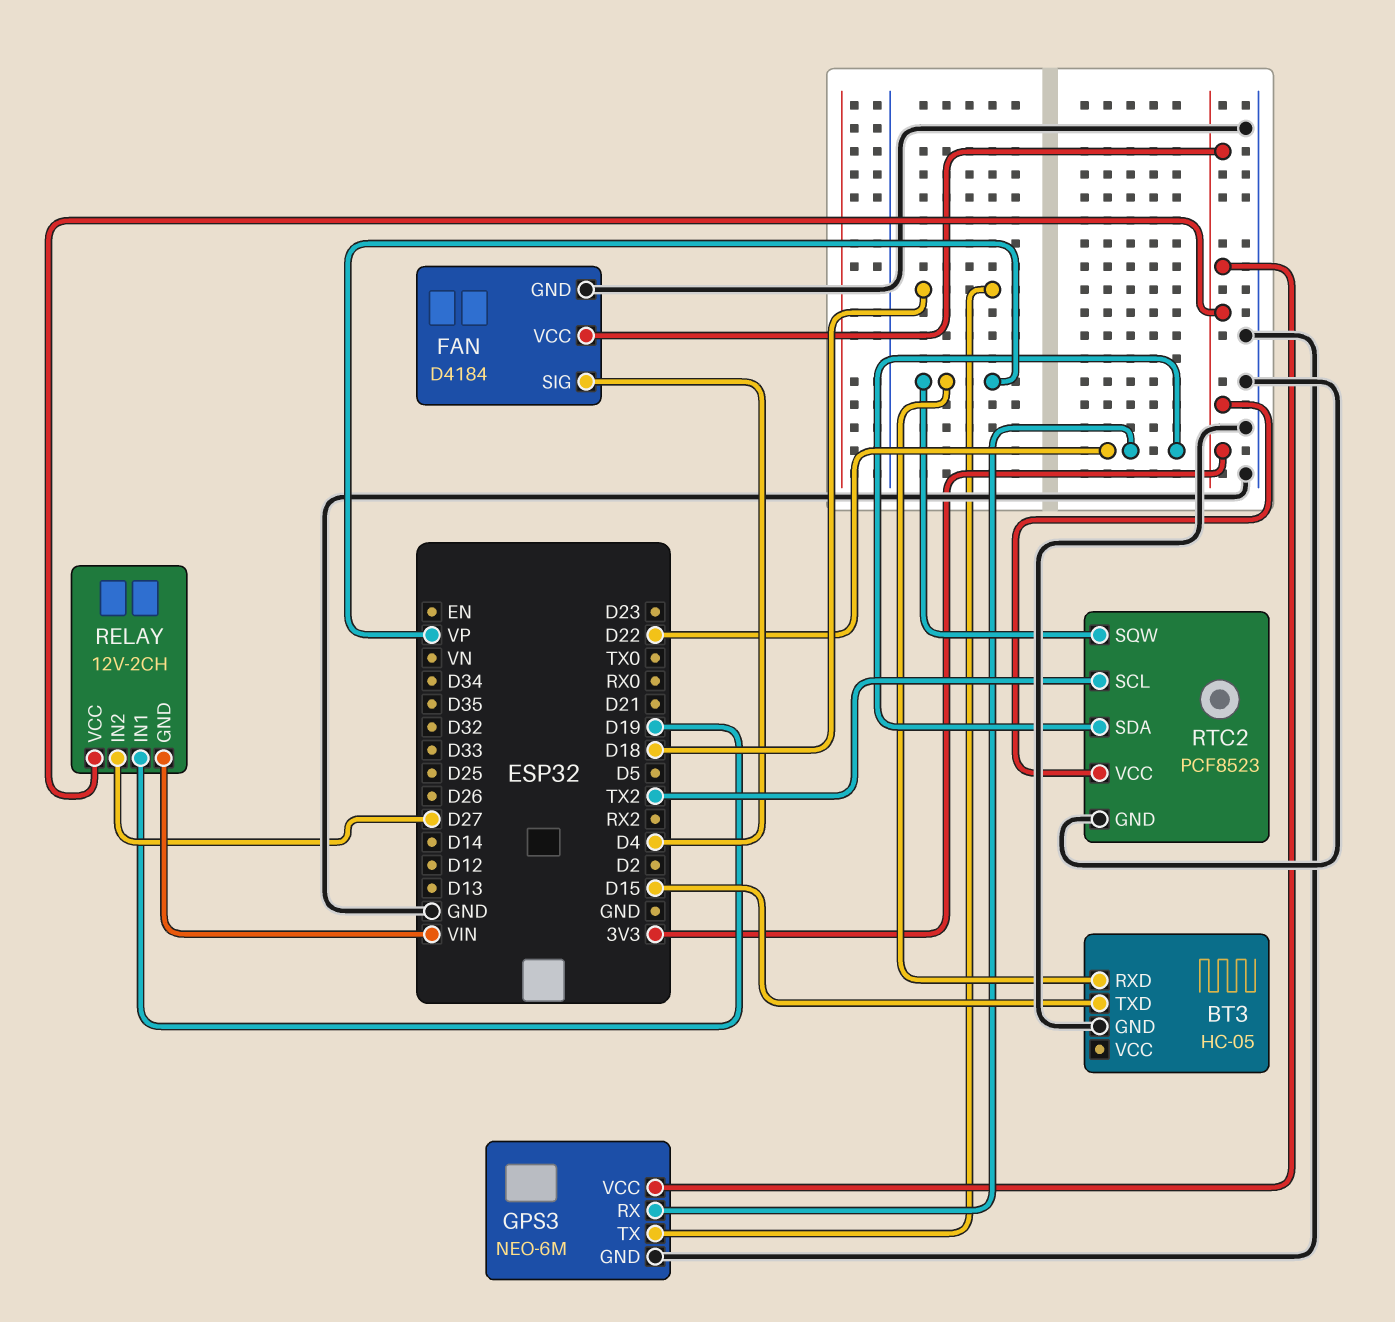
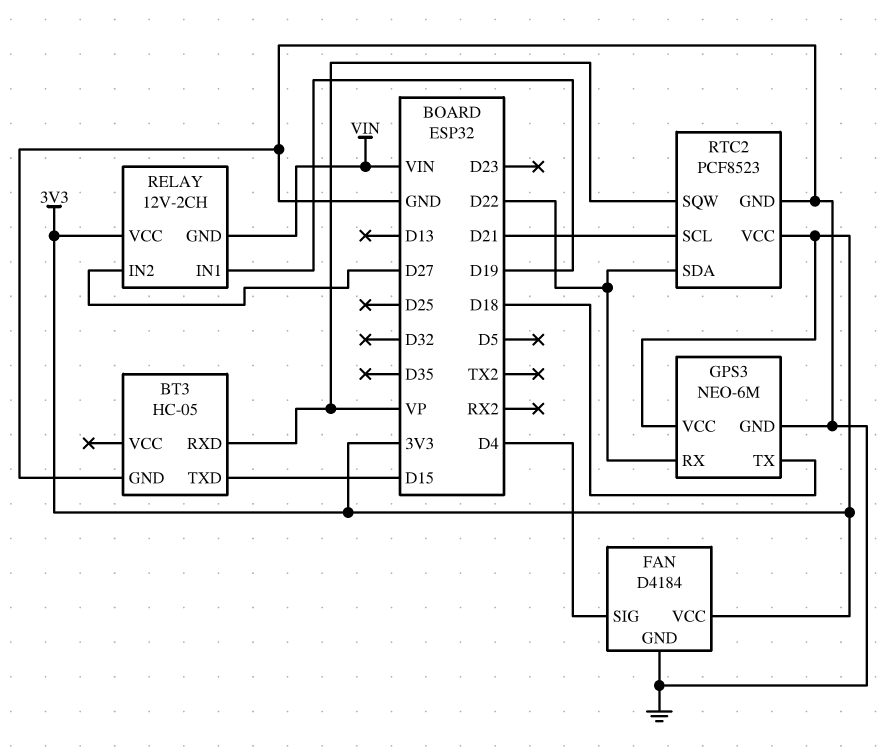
RTC2 pin SCL: TX2 -> D21

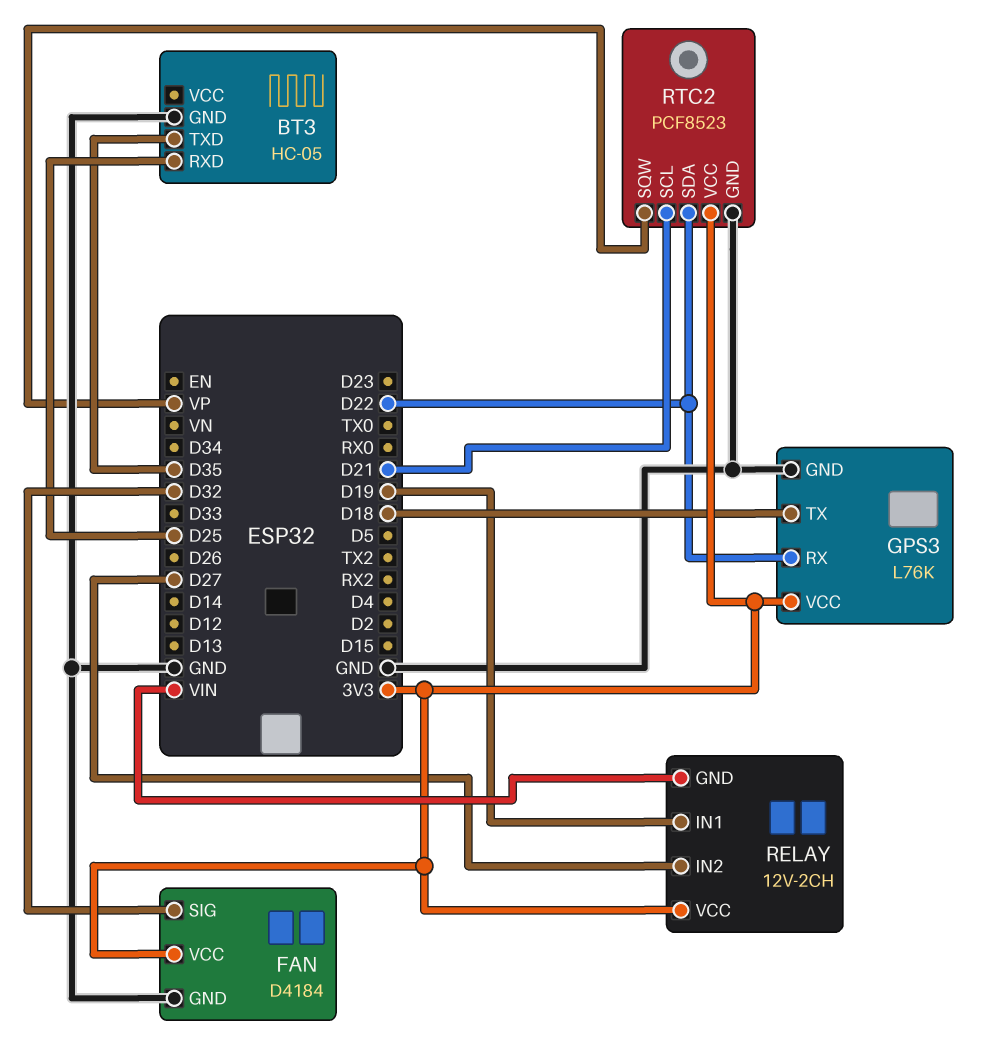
BT3 pin RXD: VP -> D25
BT3 pin TXD: D15 -> D35
FAN pin SIG: D4 -> D32
GPS3: NEO-6M -> L76K

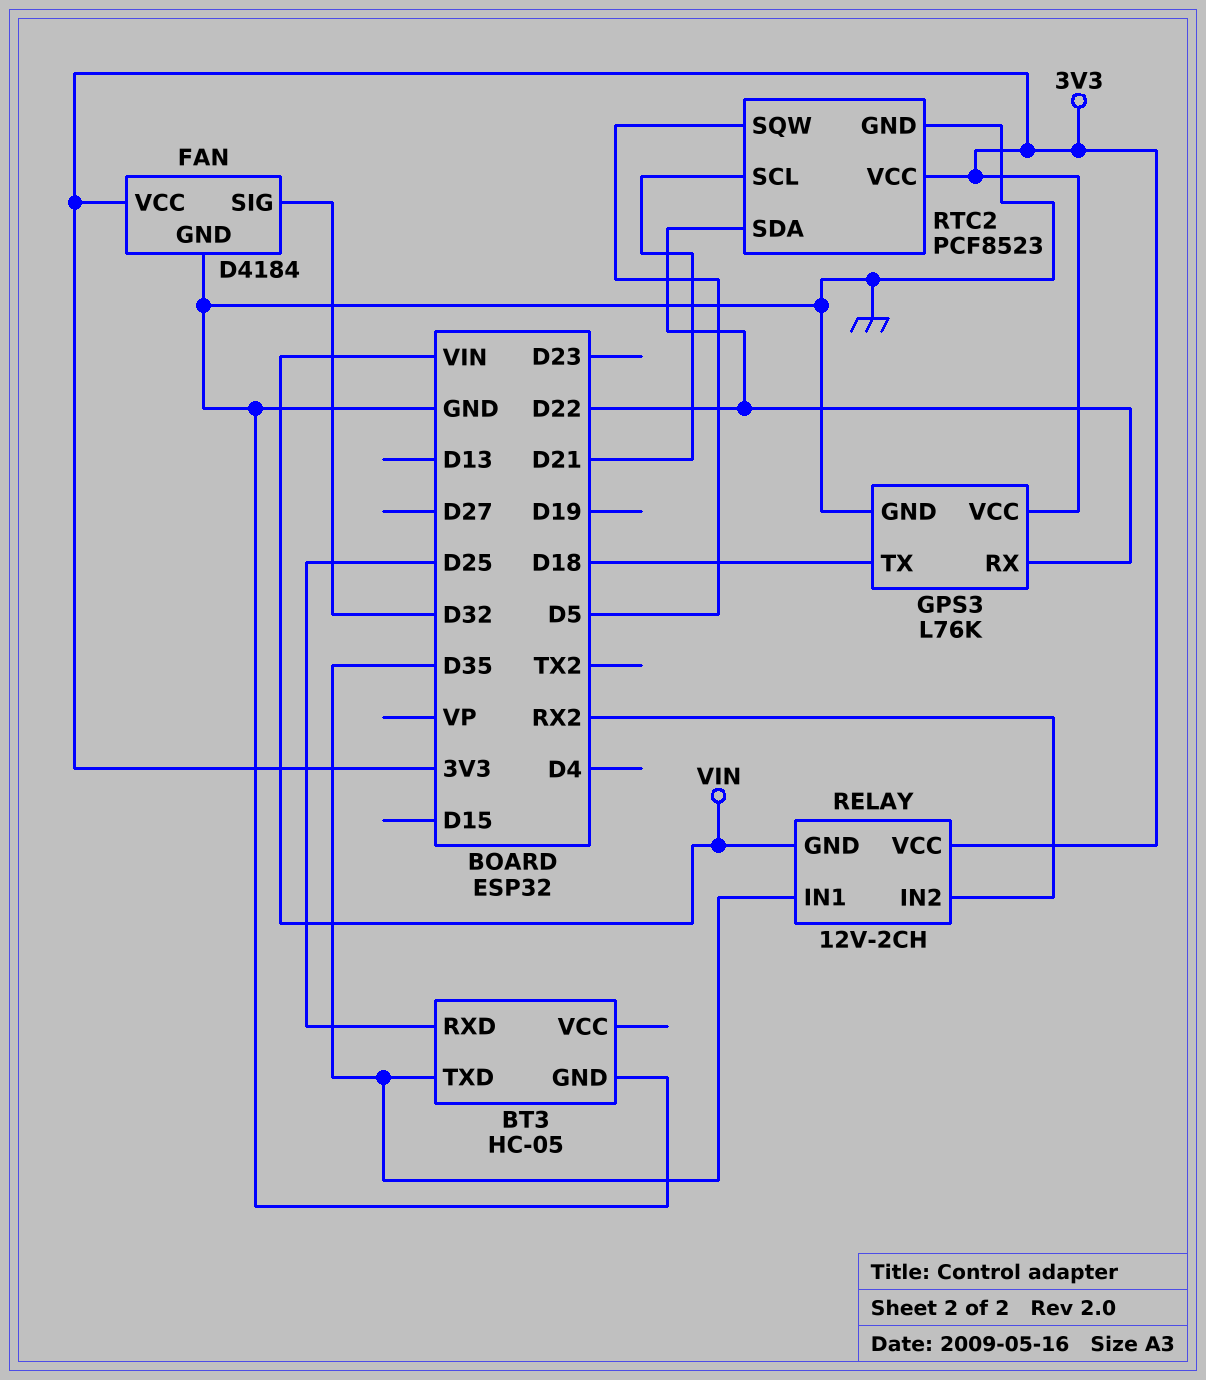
RELAY pin IN1: D19 -> D35
RELAY pin IN2: D27 -> RX2
RTC2 pin SQW: VP -> D5

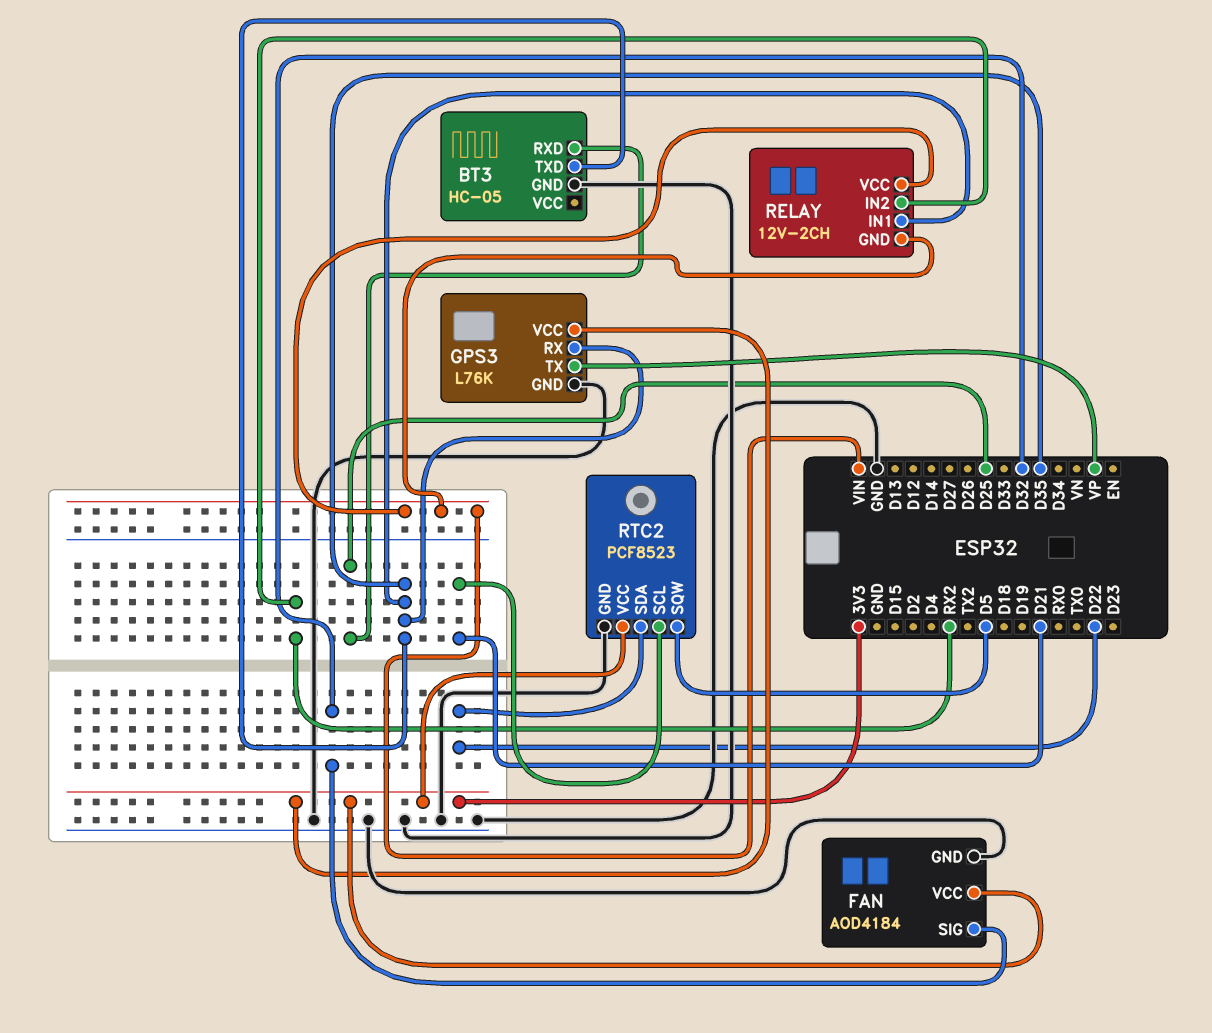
FAN: D4184 -> AOD4184
GPS3 pin RX: D22 -> D35
GPS3 pin TX: D18 -> VP
RELAY pin VCC: 3V3 -> VIN

